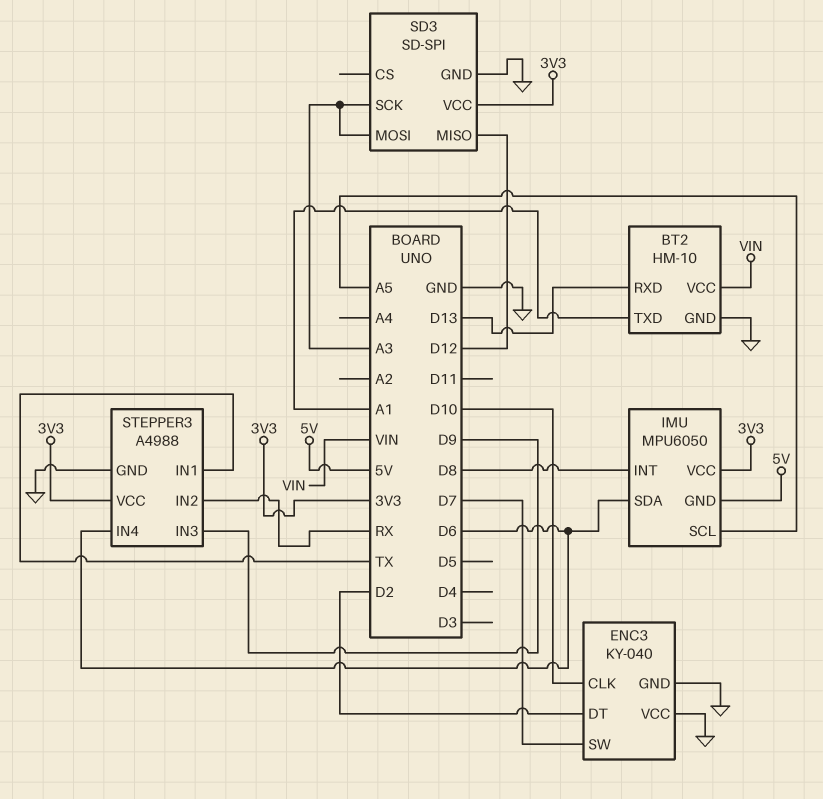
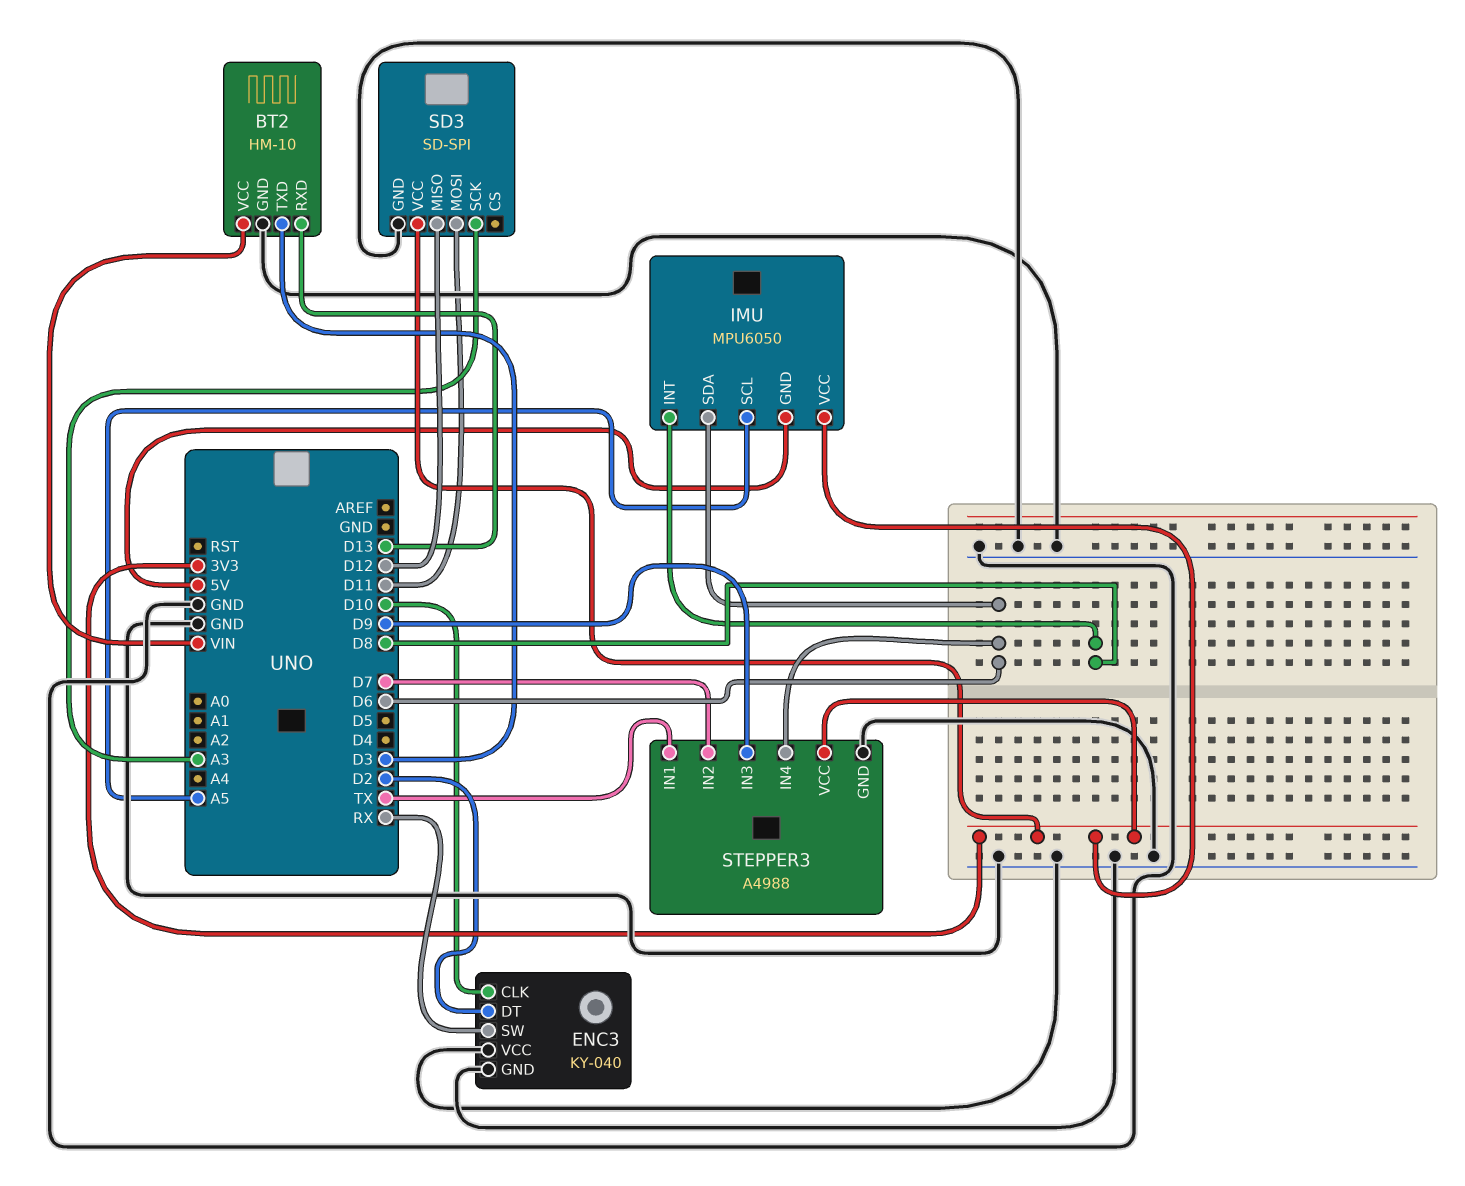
BT2 pin TXD: A1 -> D3
ENC3 pin SW: D7 -> RX
SD3 pin MOSI: A3 -> D11
STEPPER3 pin IN2: RX -> D7

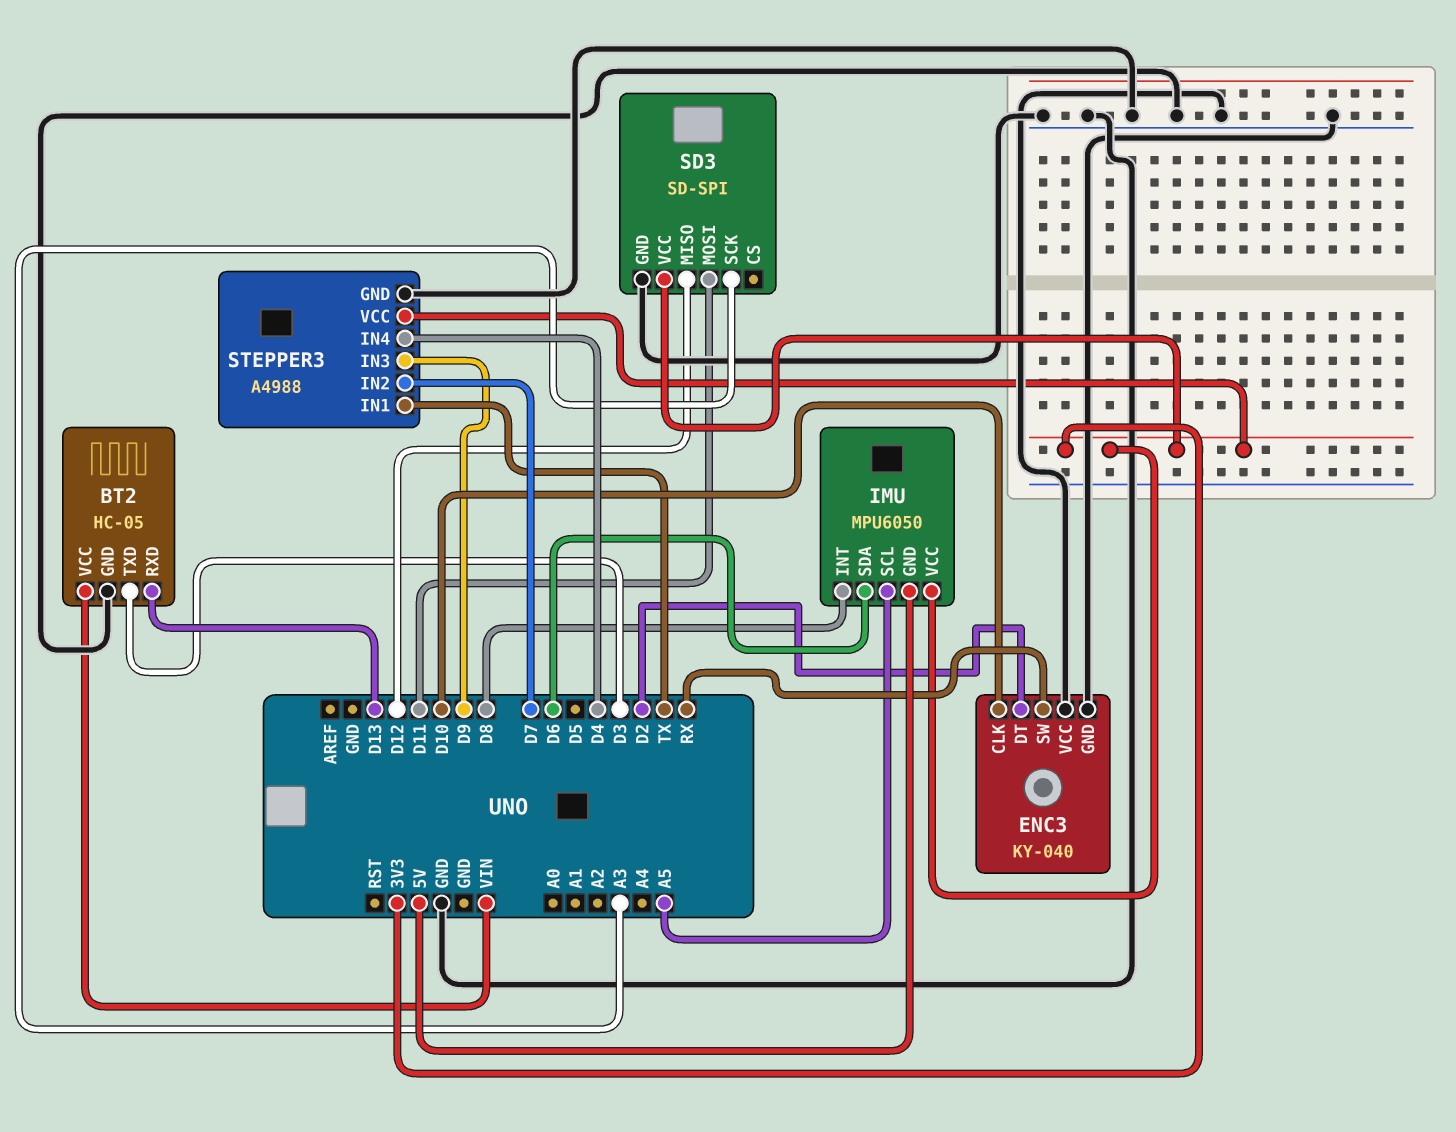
BT2: HM-10 -> HC-05
STEPPER3 pin IN4: D6 -> D4

